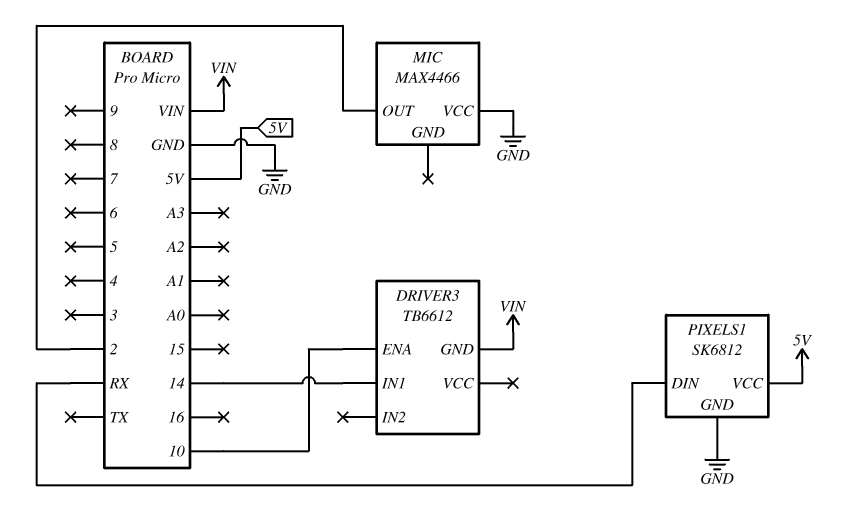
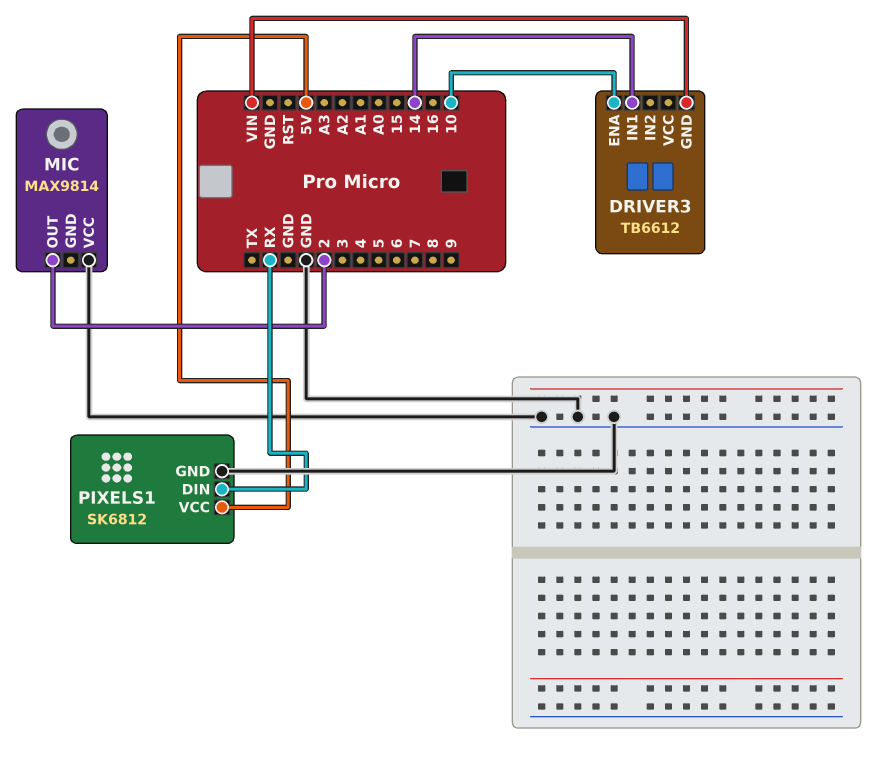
MIC: MAX4466 -> MAX9814

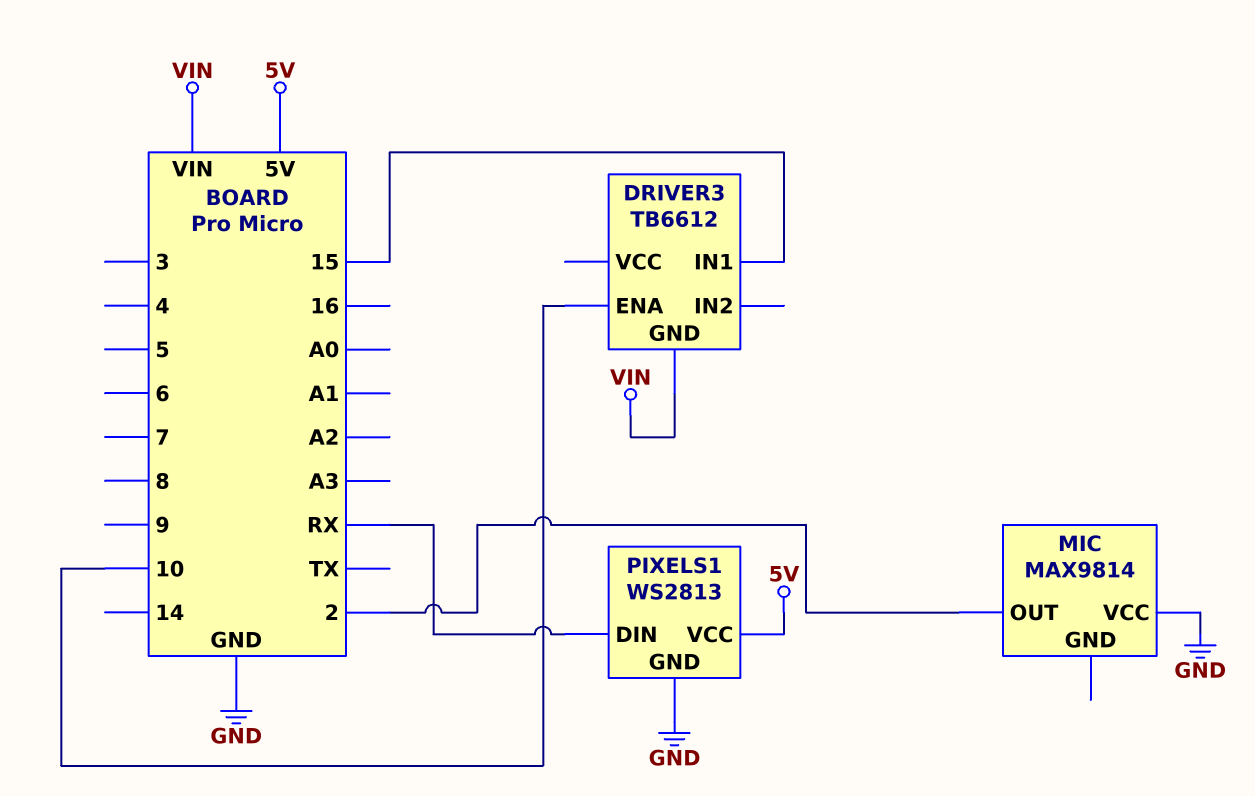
DRIVER3 pin IN1: 14 -> 15
PIXELS1: SK6812 -> WS2813

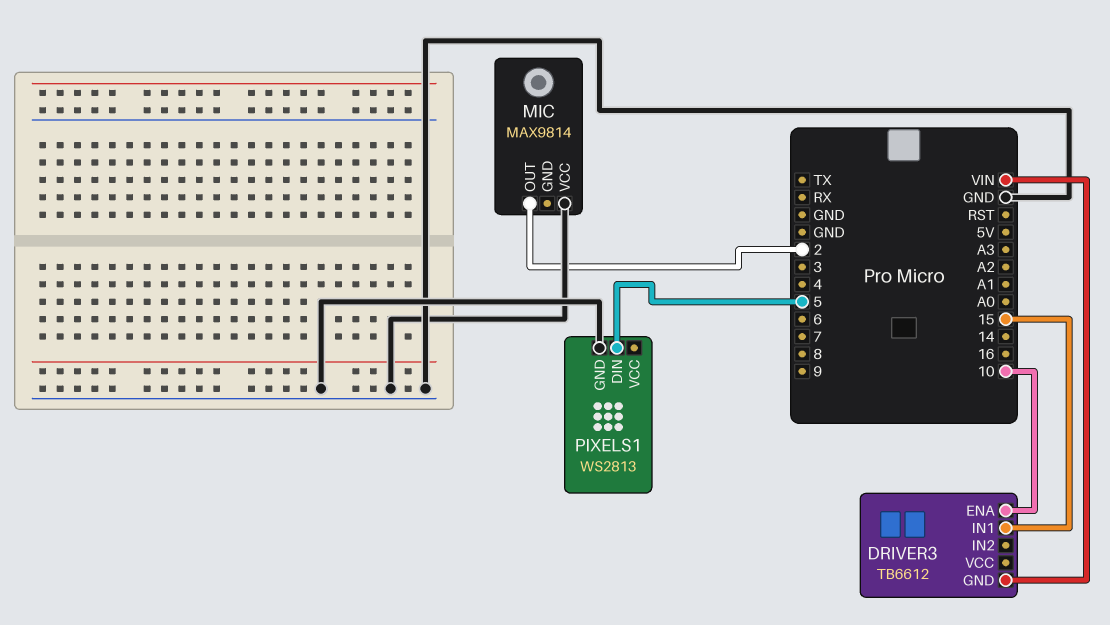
PIXELS1 pin DIN: RX -> 5
PIXELS1 pin VCC: 5V -> none

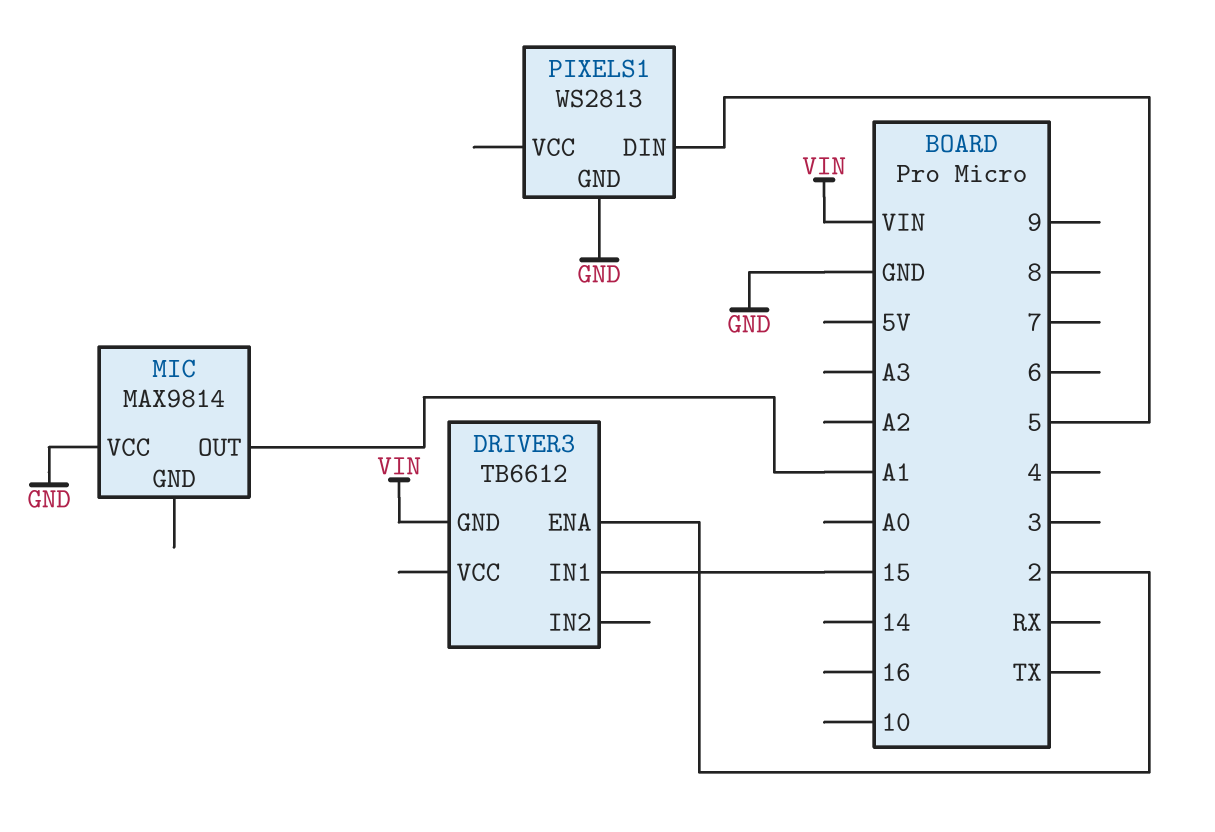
DRIVER3 pin ENA: 10 -> 2
MIC pin OUT: 2 -> A1

